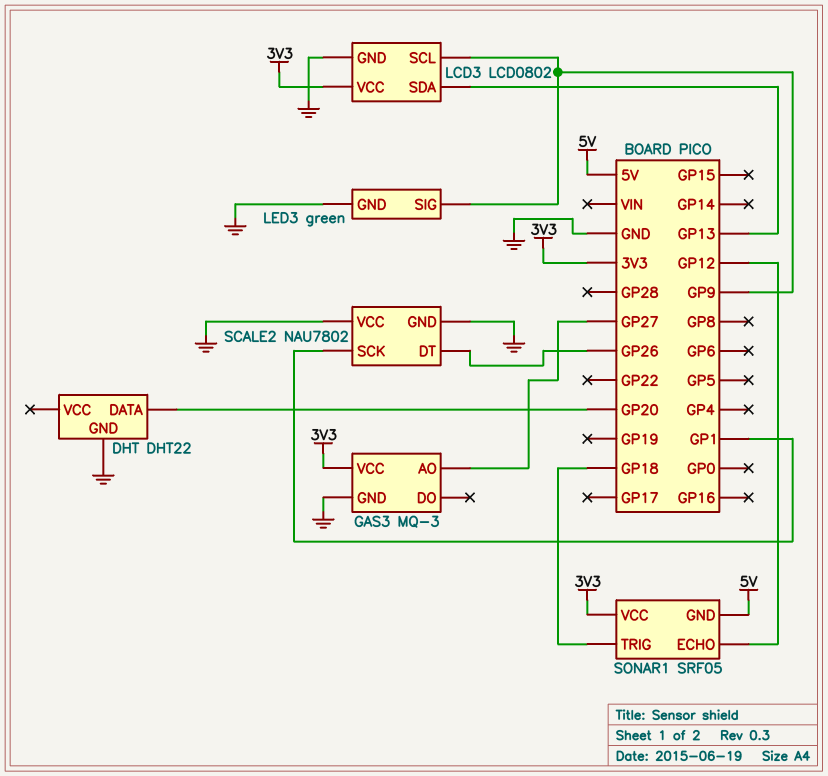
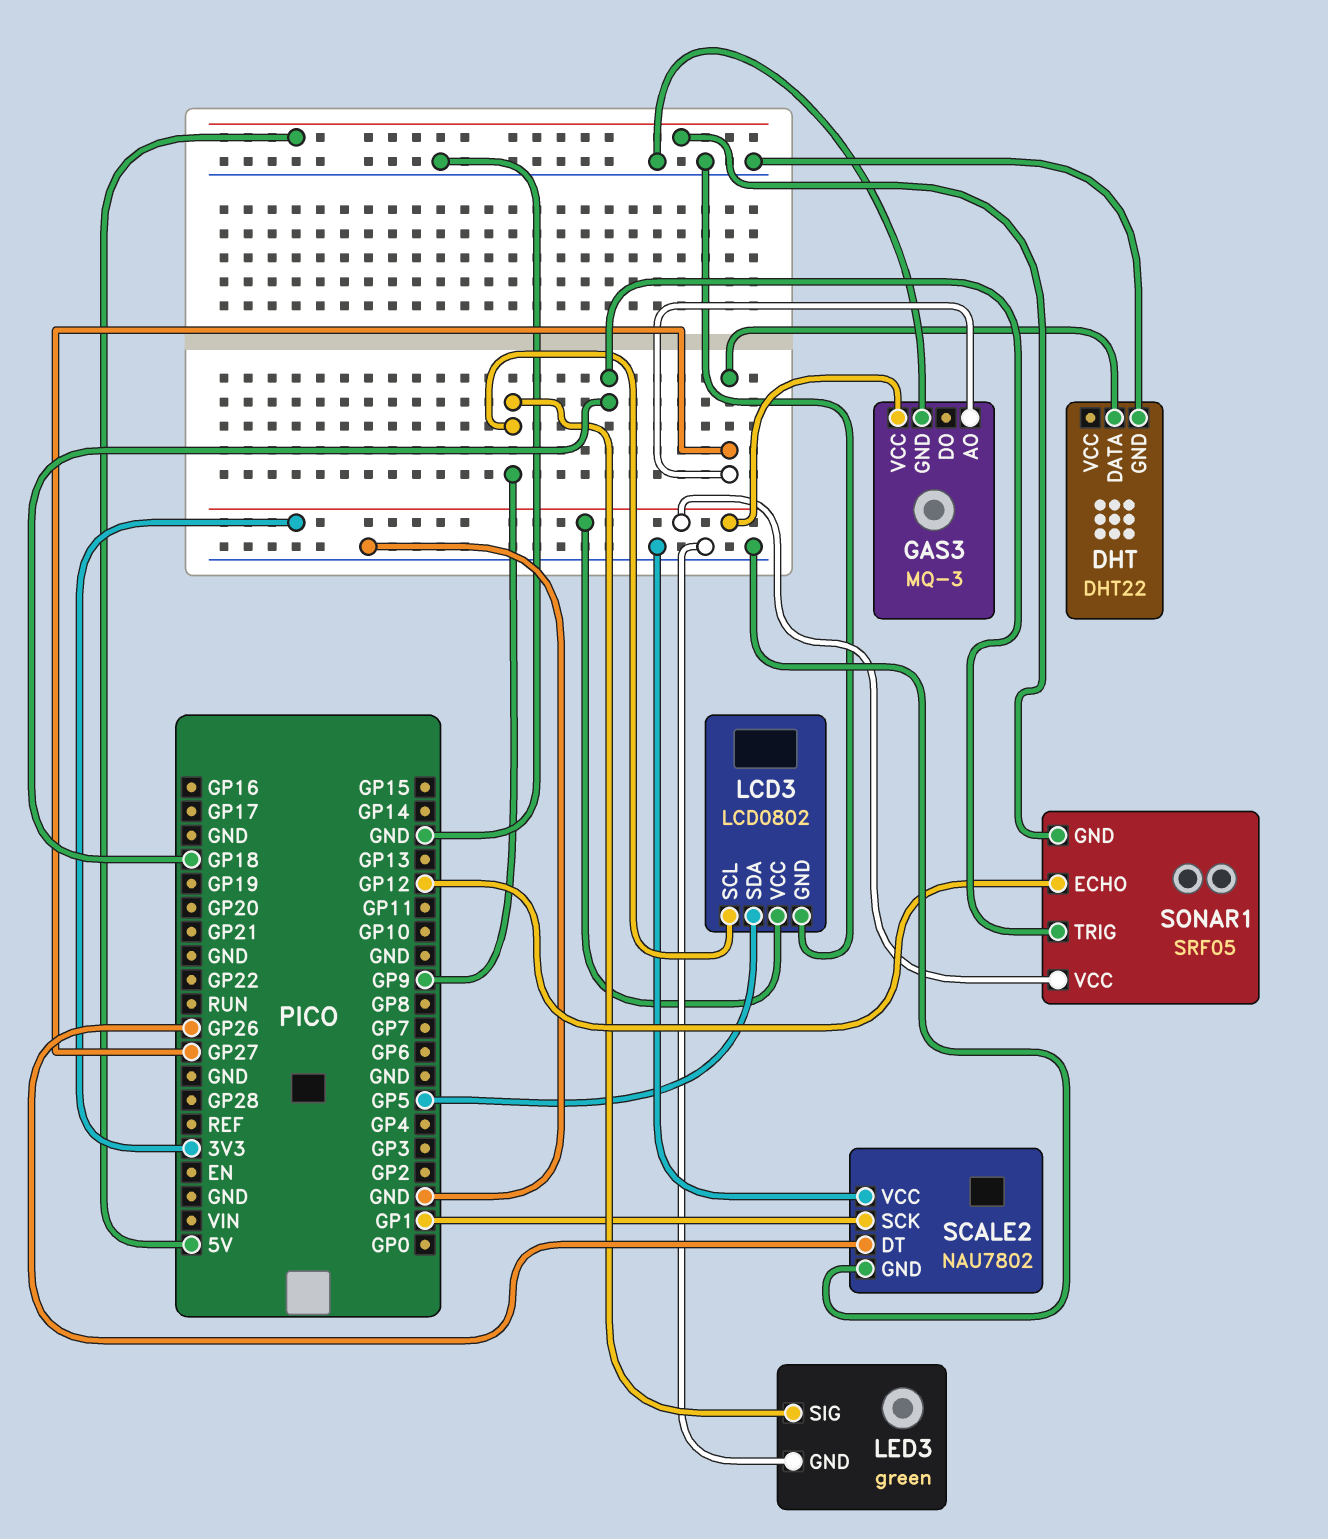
DHT pin DATA: GP20 -> GP27
LCD3 pin SDA: GP13 -> GP5

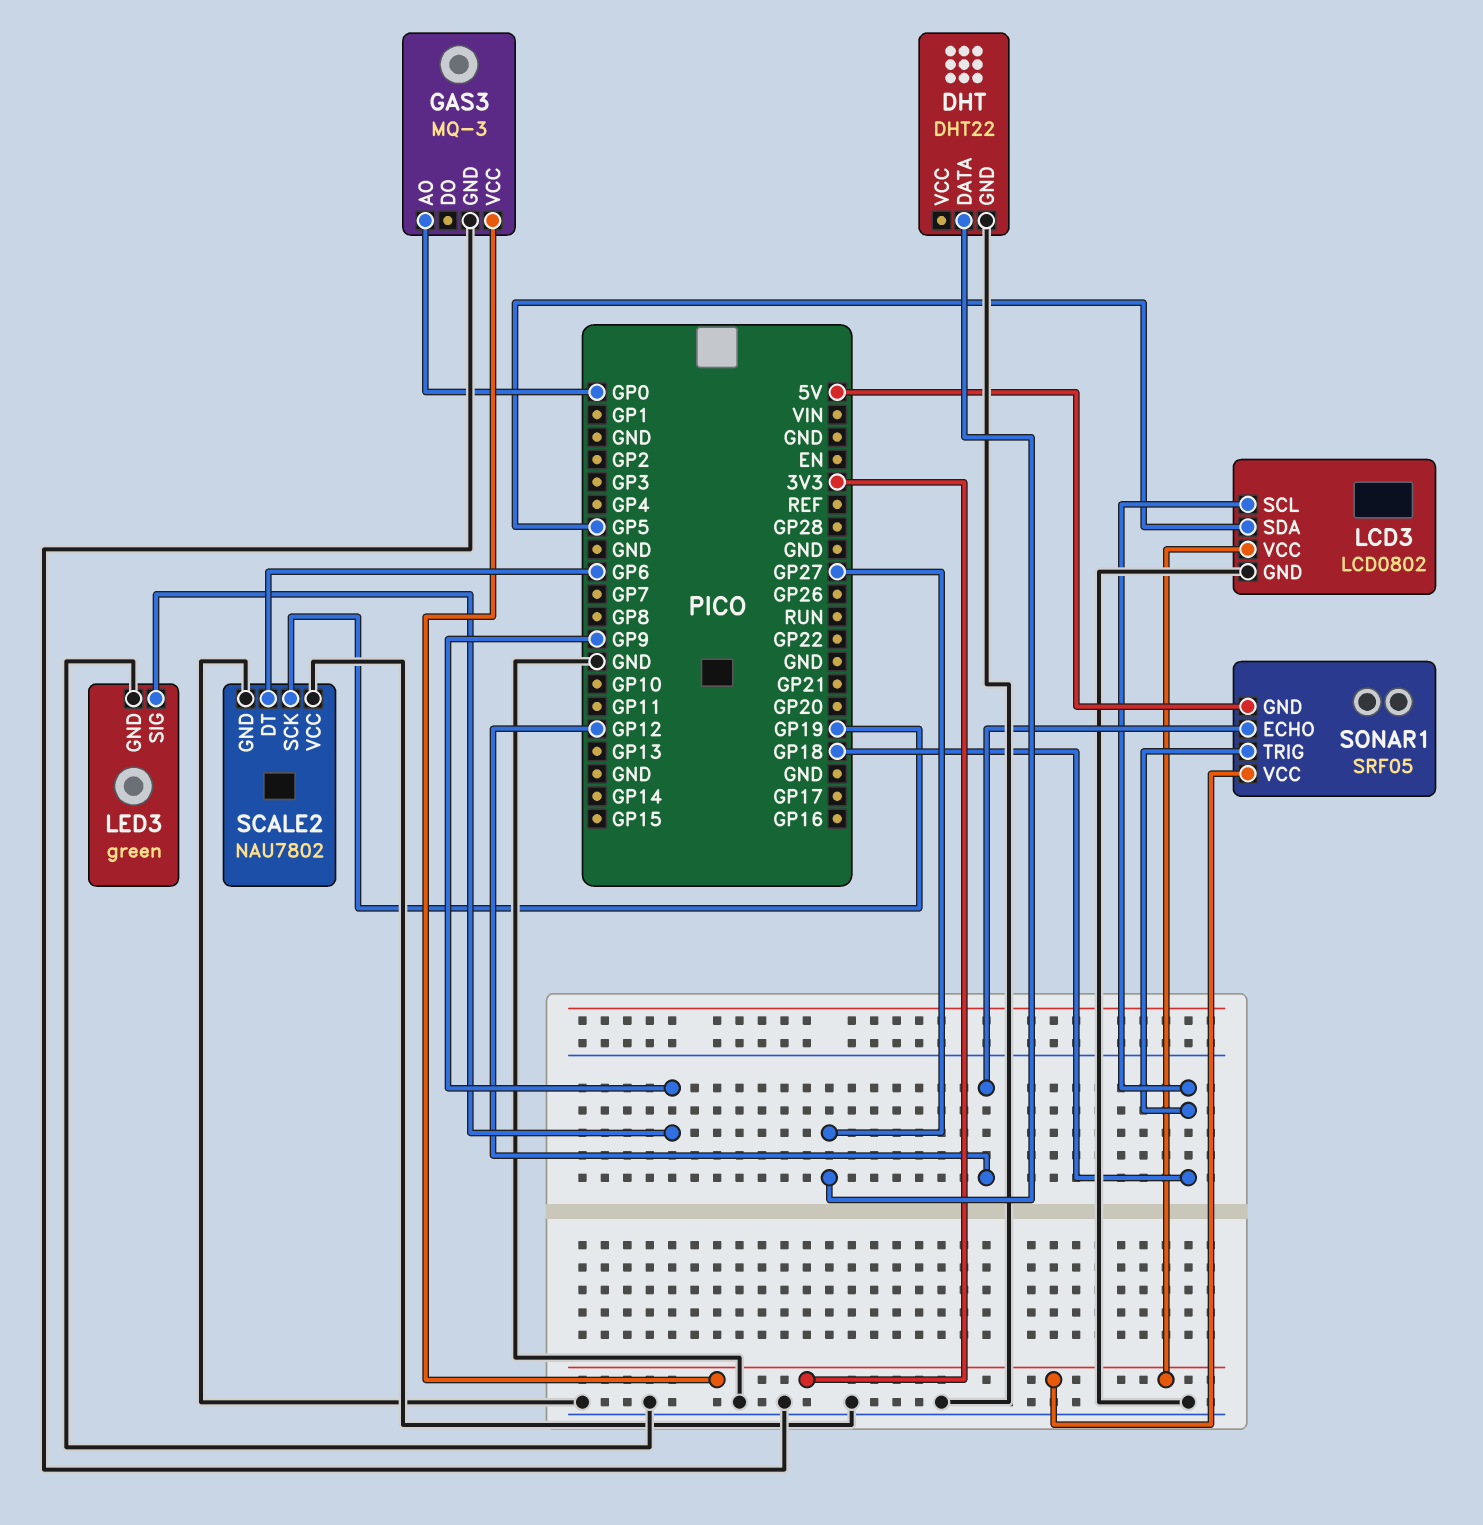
GAS3 pin AO: GP27 -> GP0
LCD3 pin SCL: GP9 -> GP18
SCALE2 pin DT: GP26 -> GP6
SCALE2 pin SCK: GP1 -> GP19

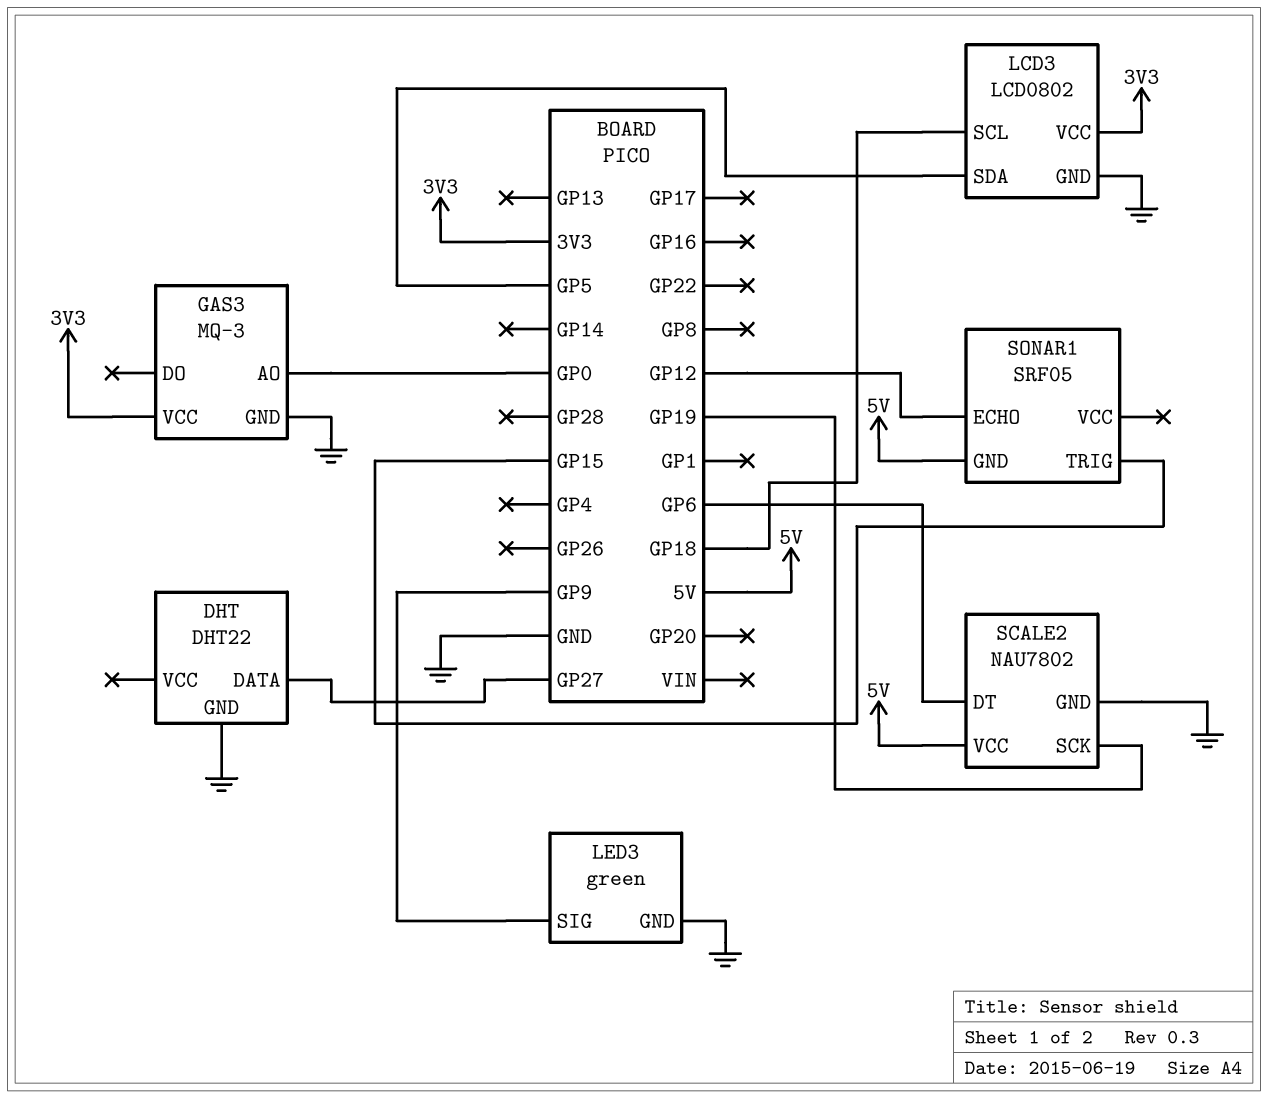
SCALE2 pin VCC: GND -> 5V
SONAR1 pin TRIG: GP18 -> GP15
SONAR1 pin VCC: 3V3 -> none

